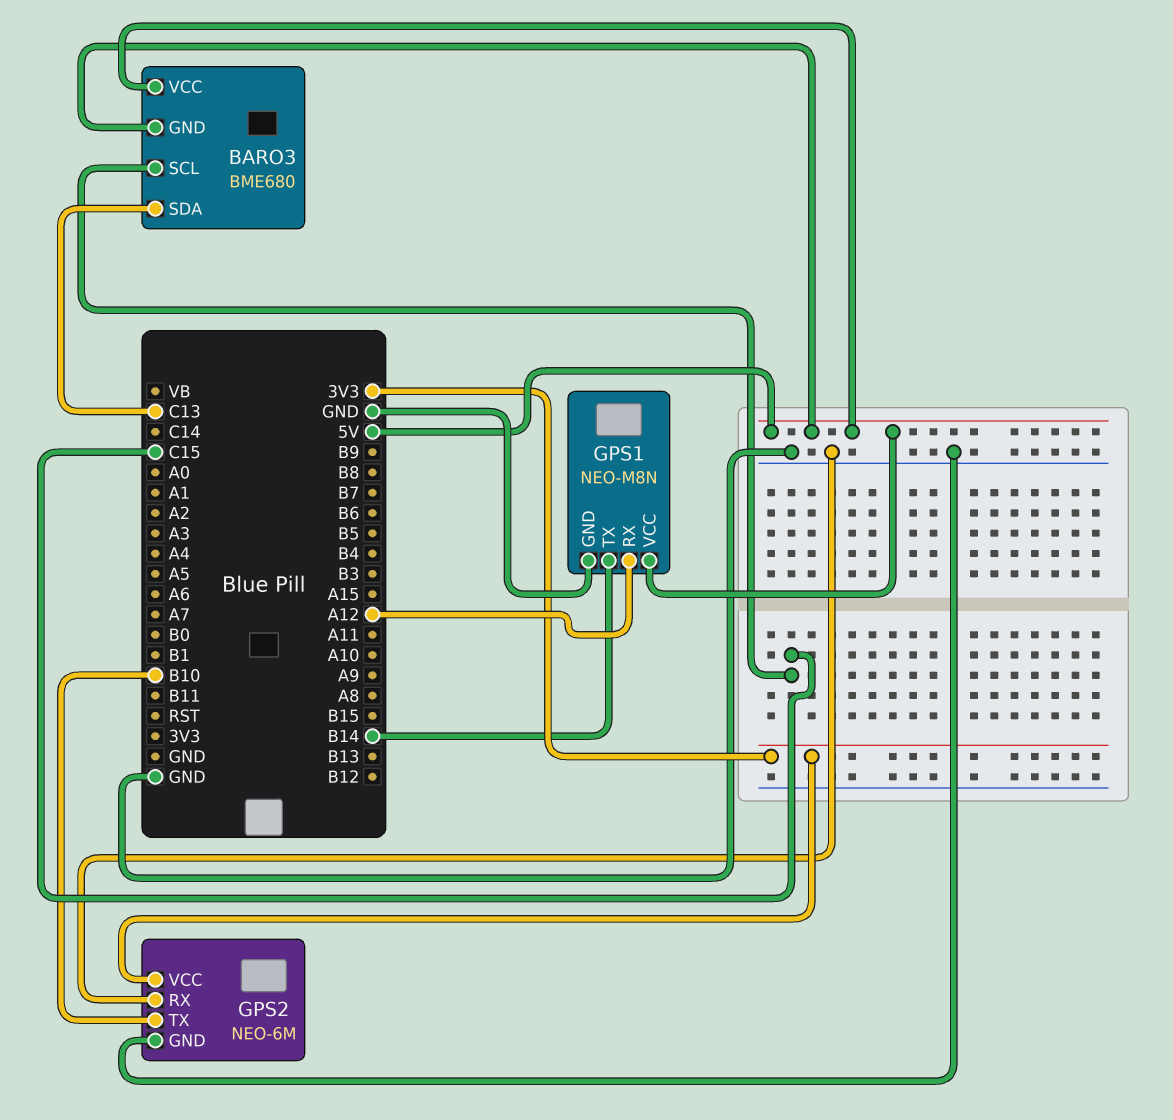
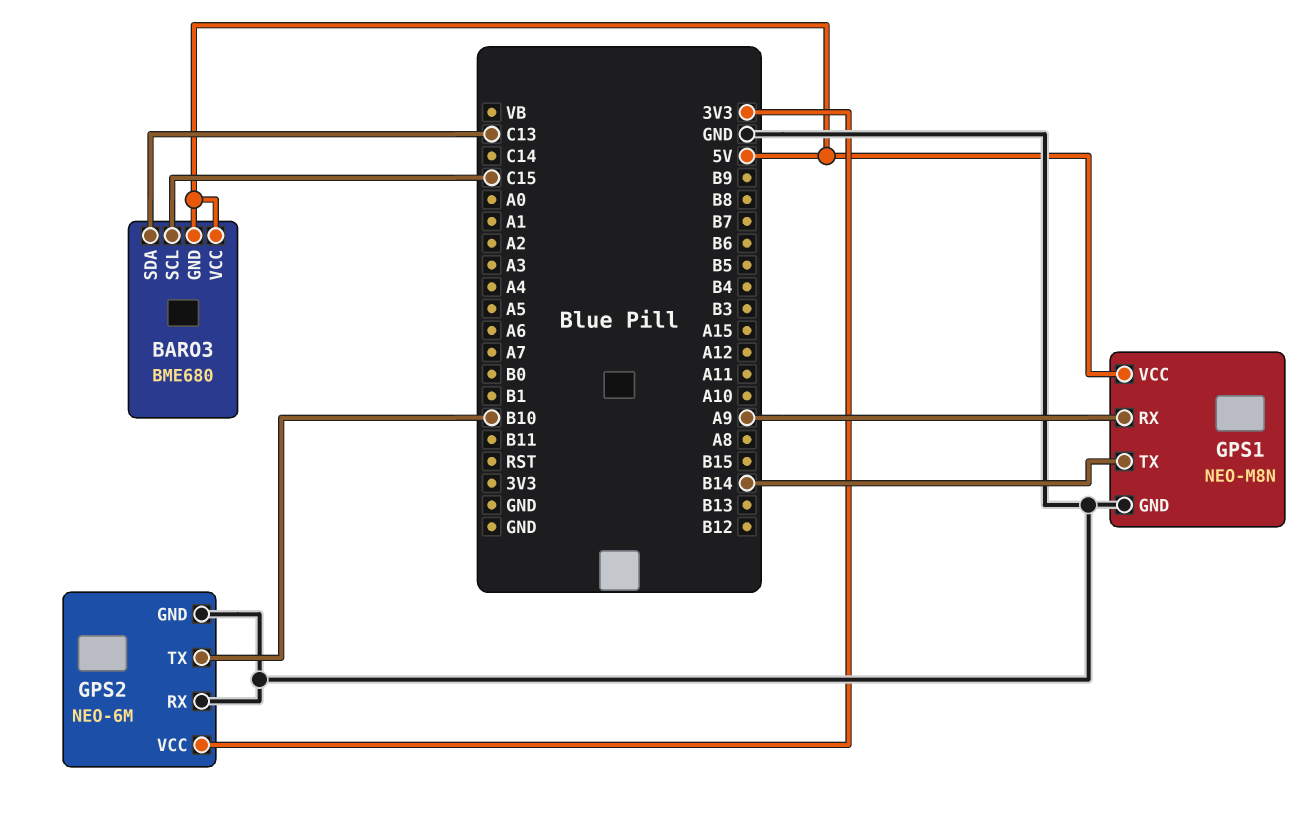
GPS1 pin RX: A12 -> A9

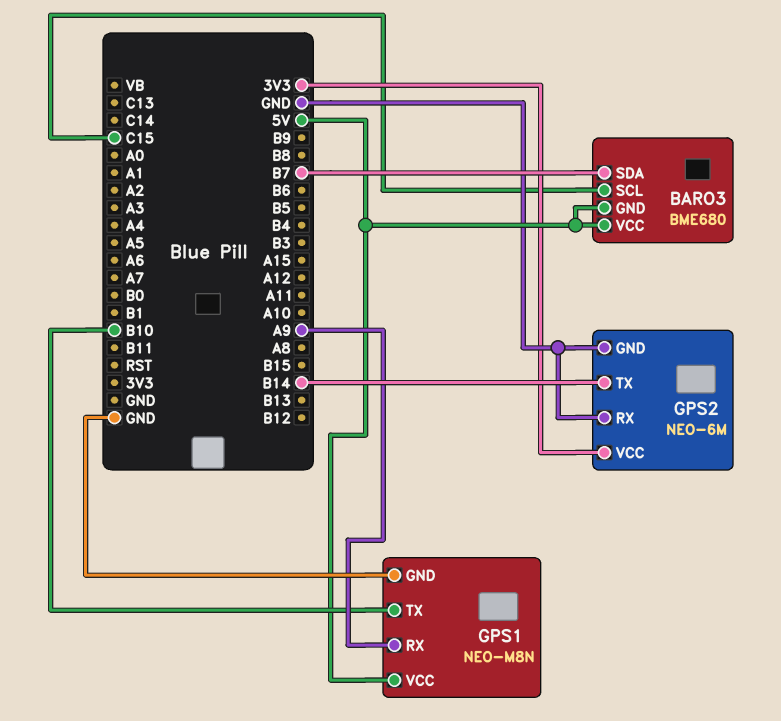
BARO3 pin SDA: C13 -> B7
GPS1 pin TX: B14 -> B10
GPS2 pin TX: B10 -> B14

